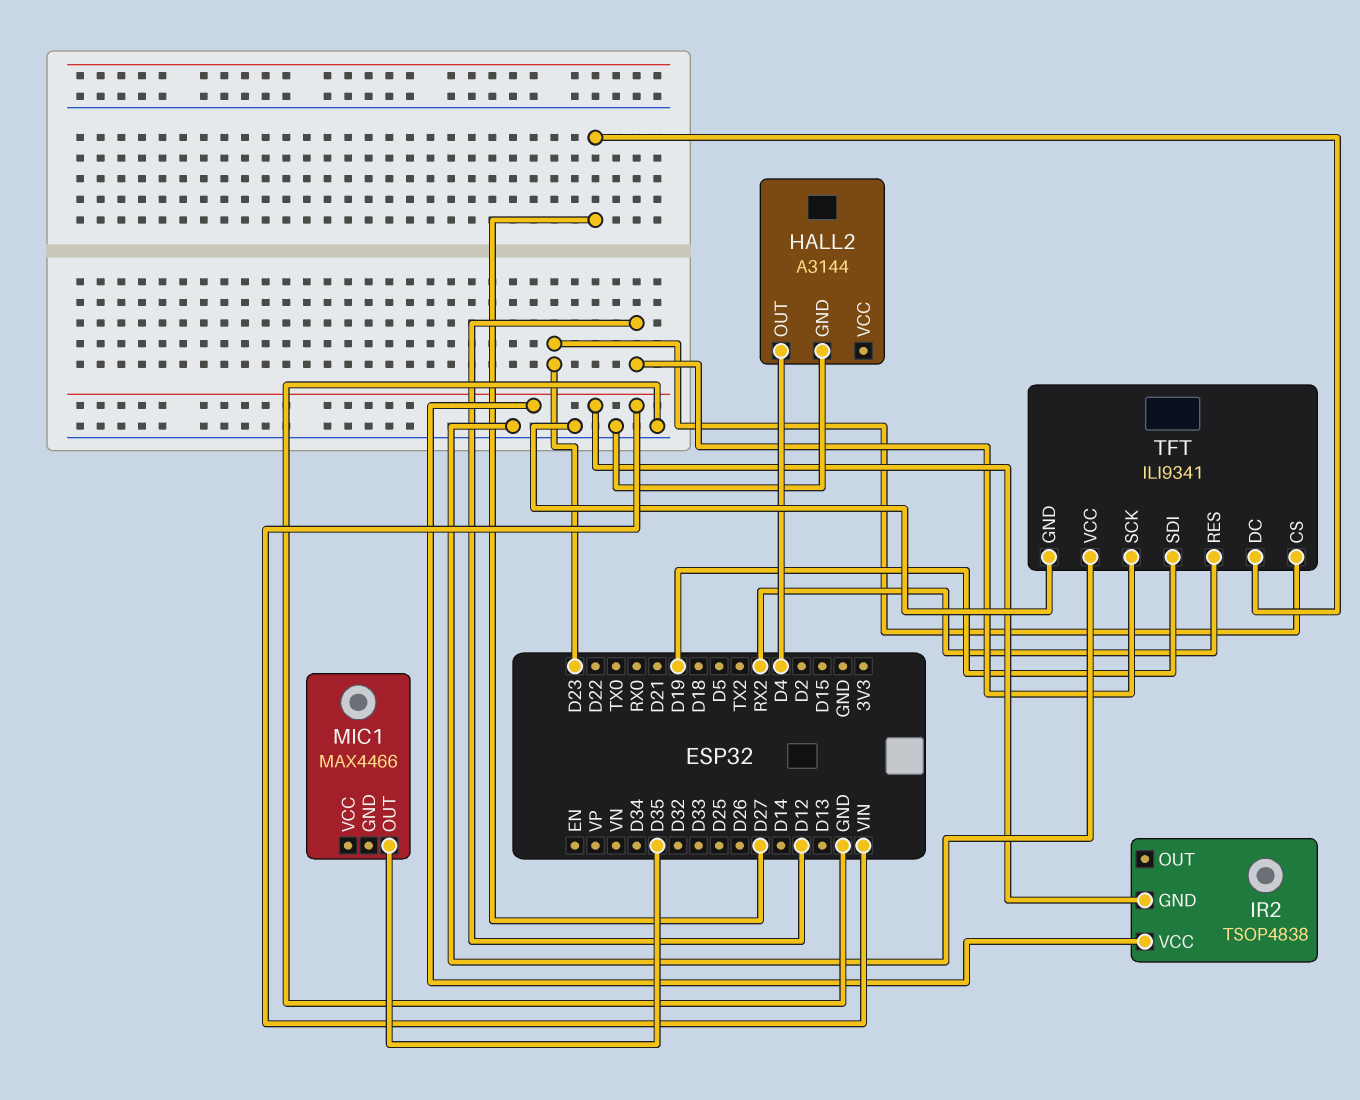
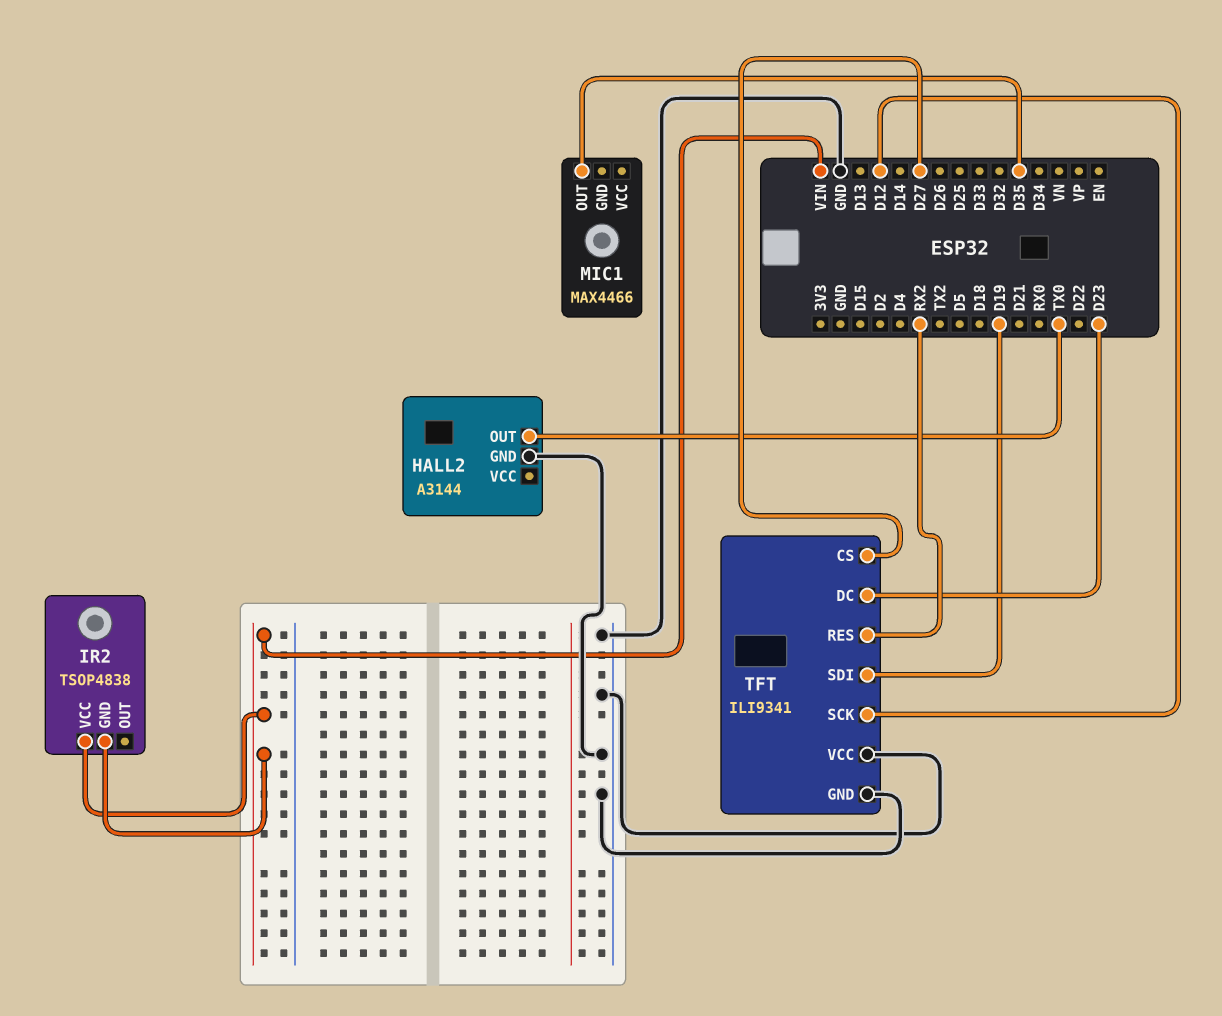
HALL2 pin OUT: D4 -> TX0
TFT pin CS: D23 -> D27
TFT pin DC: D27 -> D23

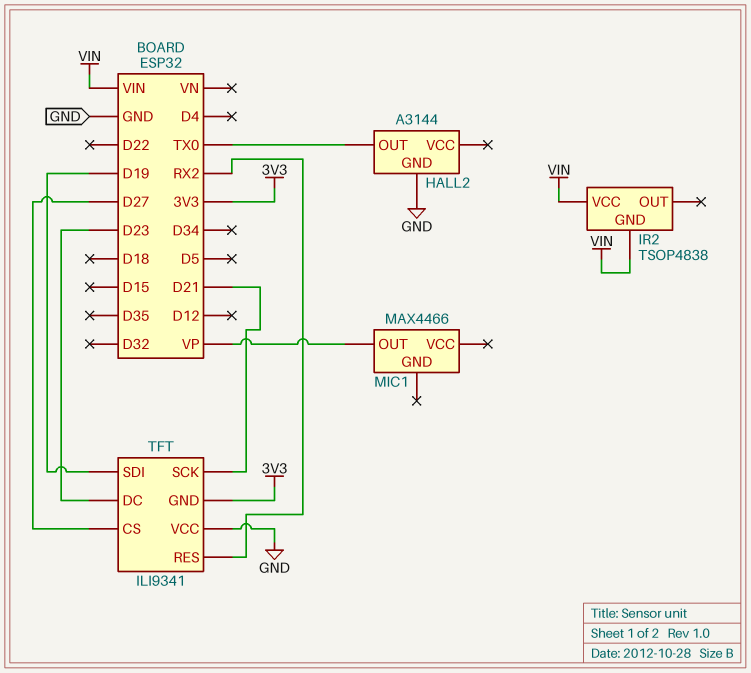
MIC1 pin OUT: D35 -> VP
TFT pin GND: GND -> 3V3
TFT pin SCK: D12 -> D21

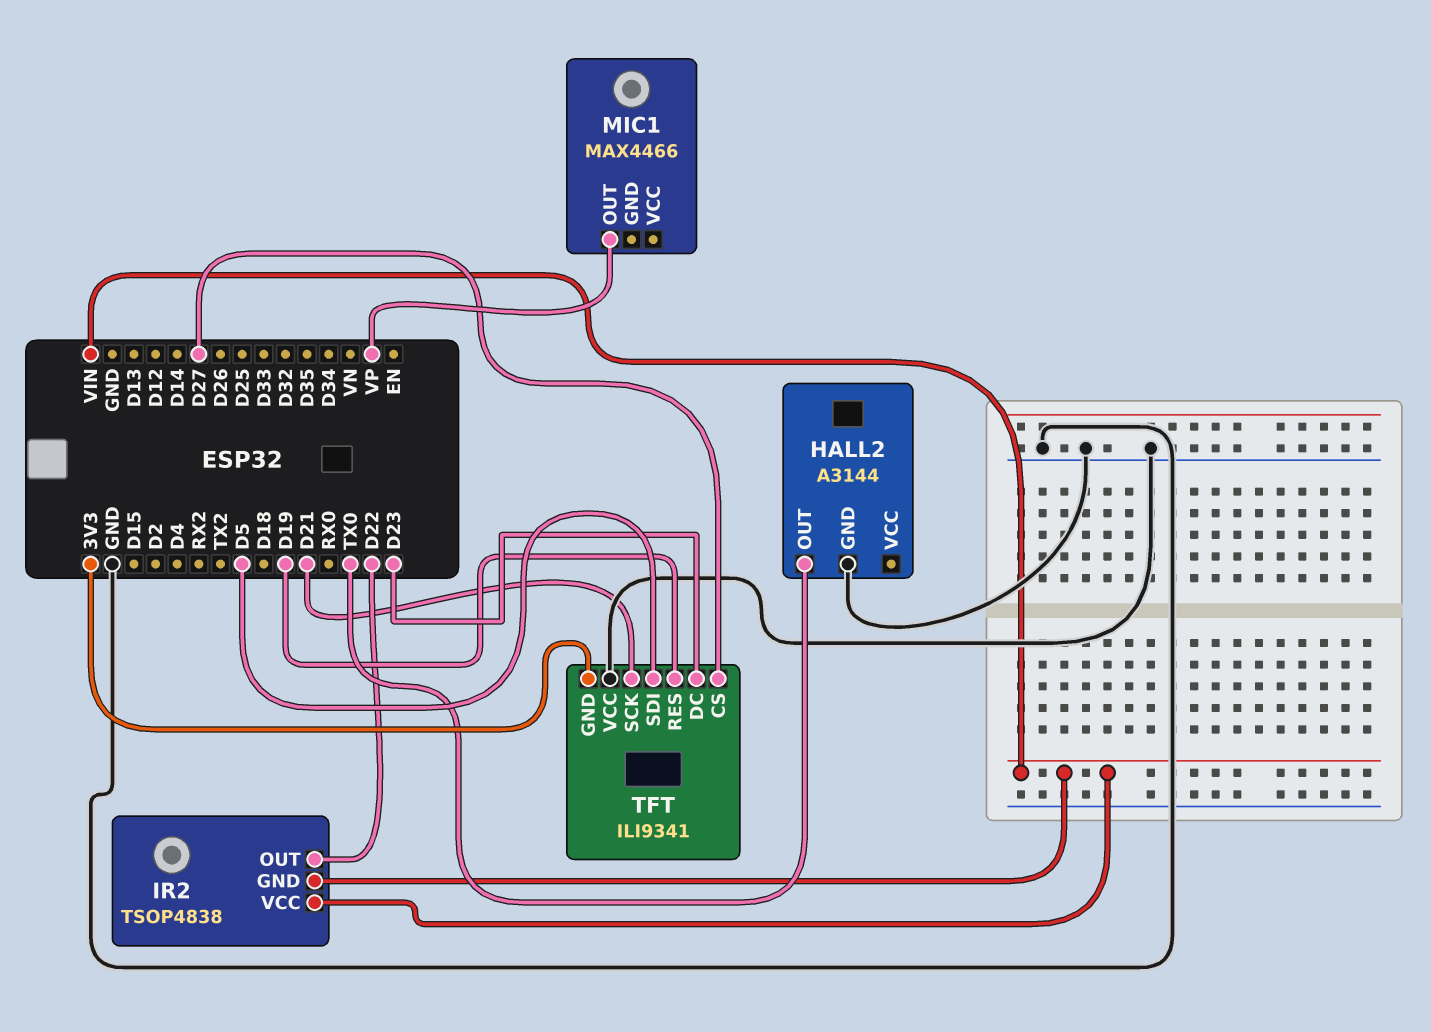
IR2 pin OUT: none -> D22
TFT pin RES: RX2 -> D19
TFT pin SDI: D19 -> D5

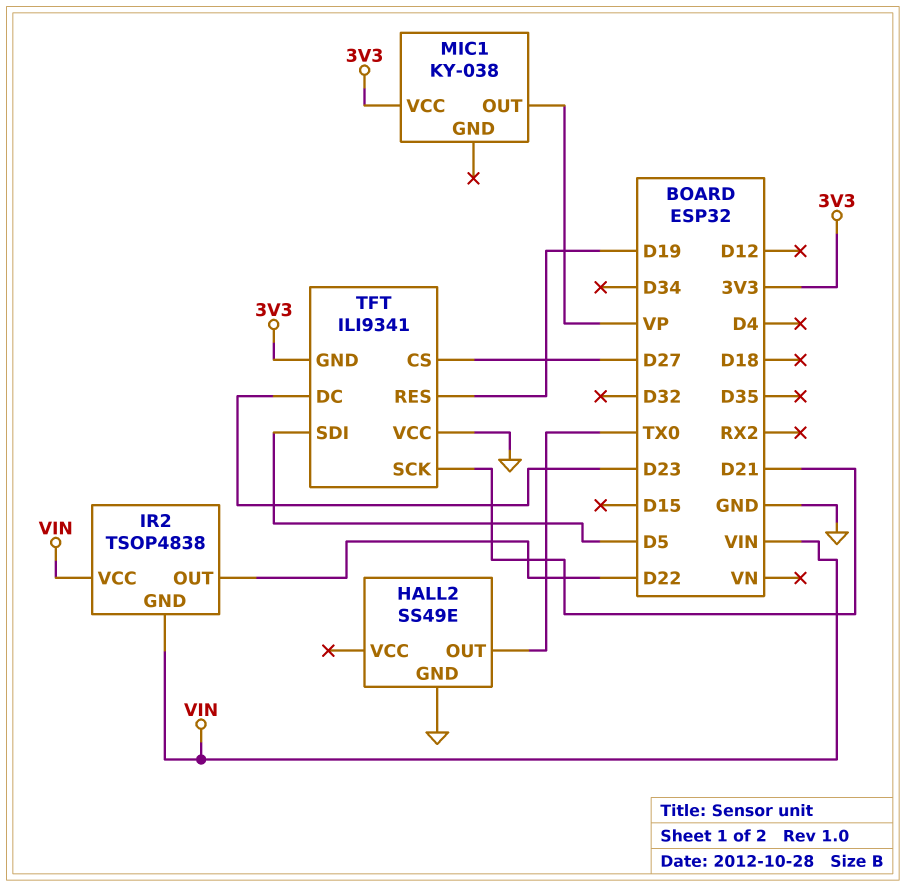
HALL2: A3144 -> SS49E
MIC1: MAX4466 -> KY-038
MIC1 pin VCC: none -> 3V3

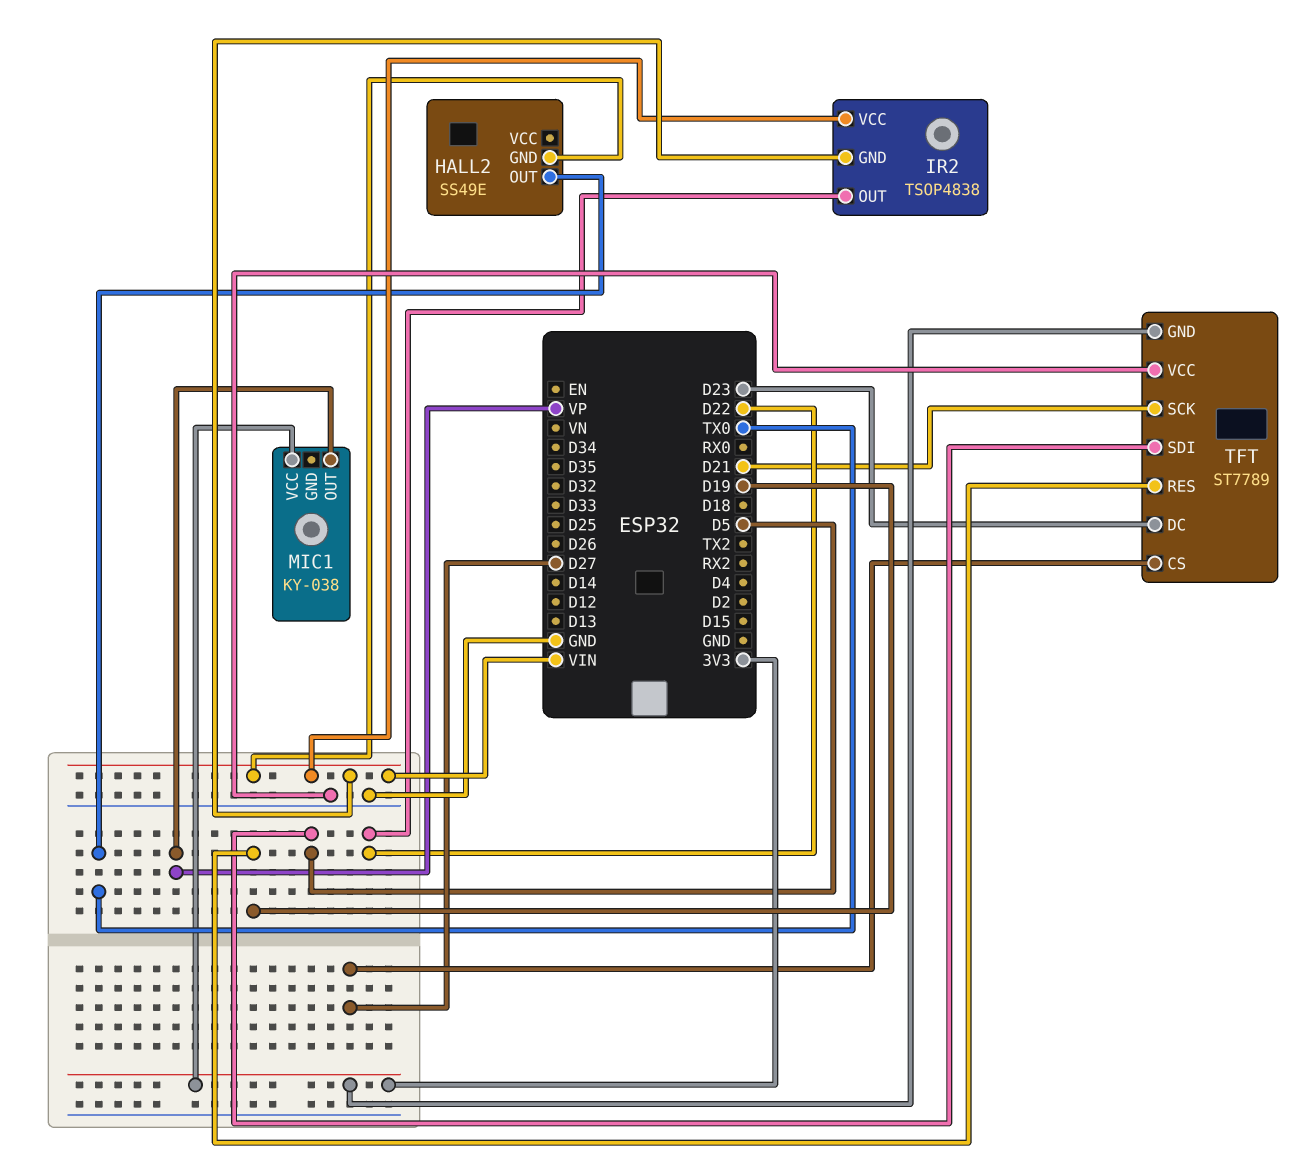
HALL2 pin GND: GND -> VIN
TFT: ILI9341 -> ST7789

